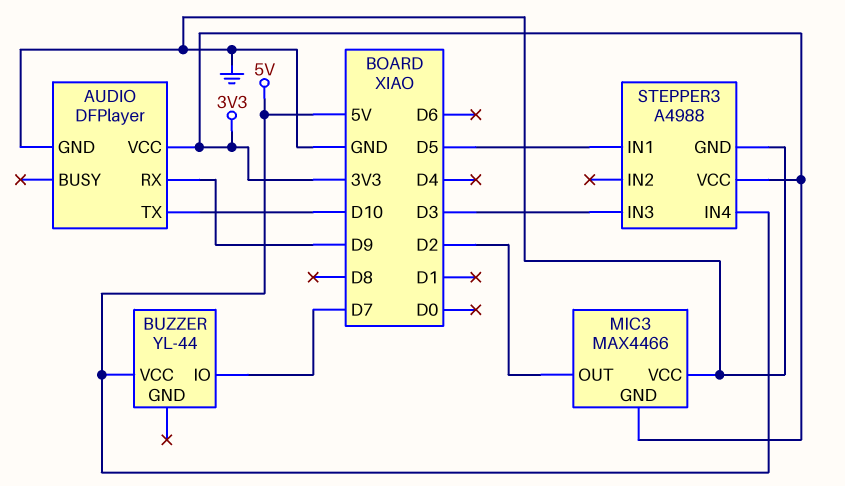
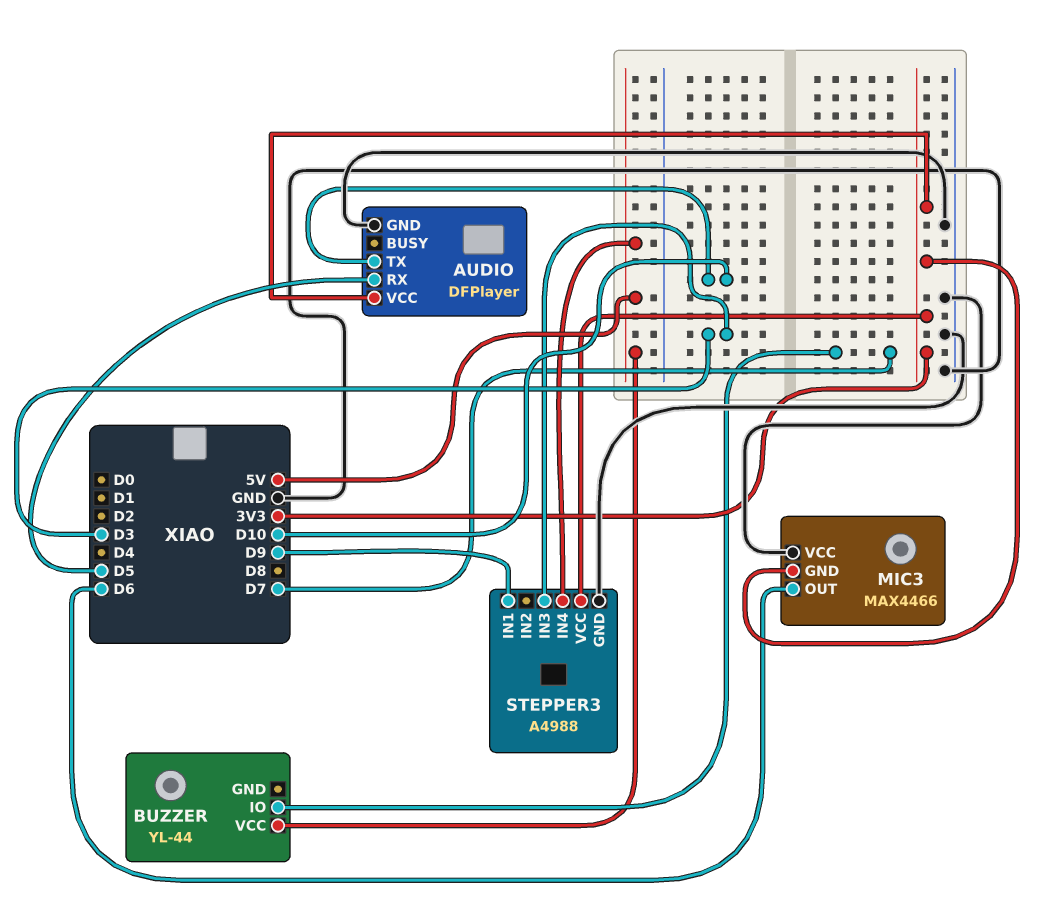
AUDIO pin RX: D9 -> D5
MIC3 pin OUT: D2 -> D6
STEPPER3 pin IN1: D5 -> D9

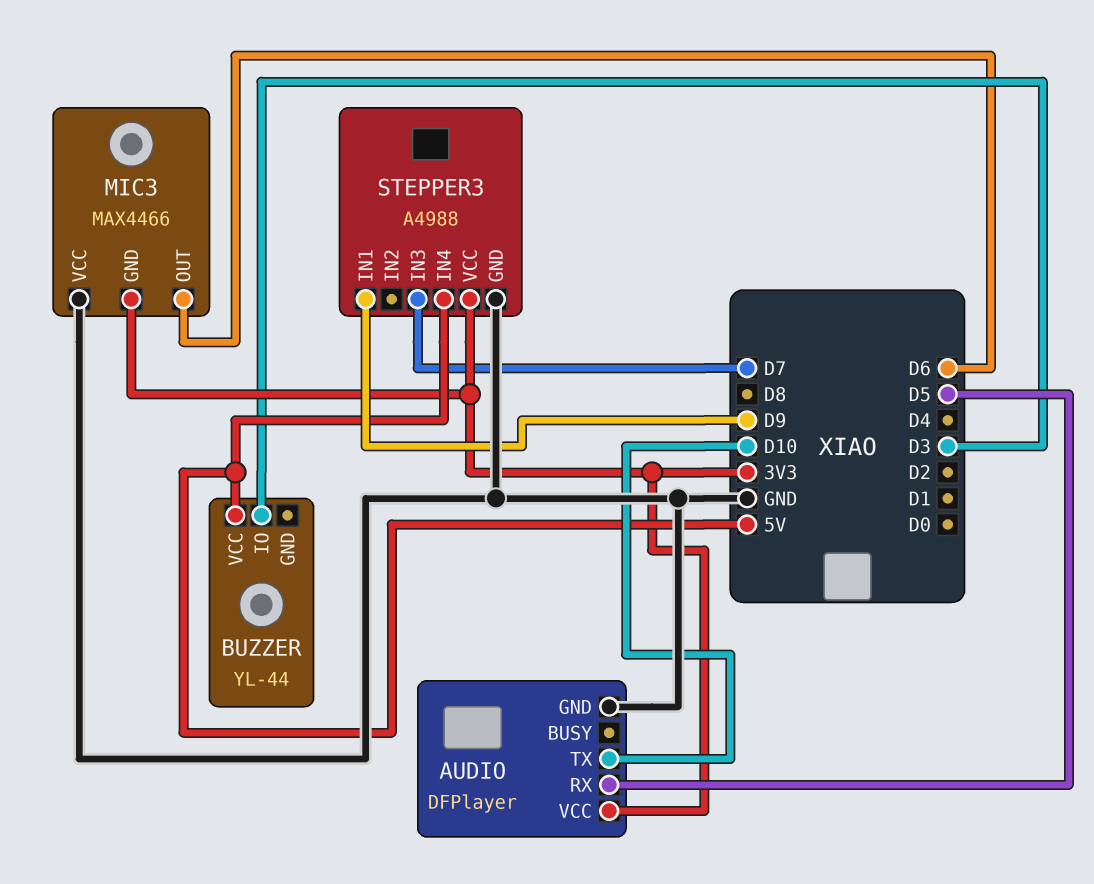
BUZZER pin IO: D7 -> D3
STEPPER3 pin IN3: D3 -> D7

